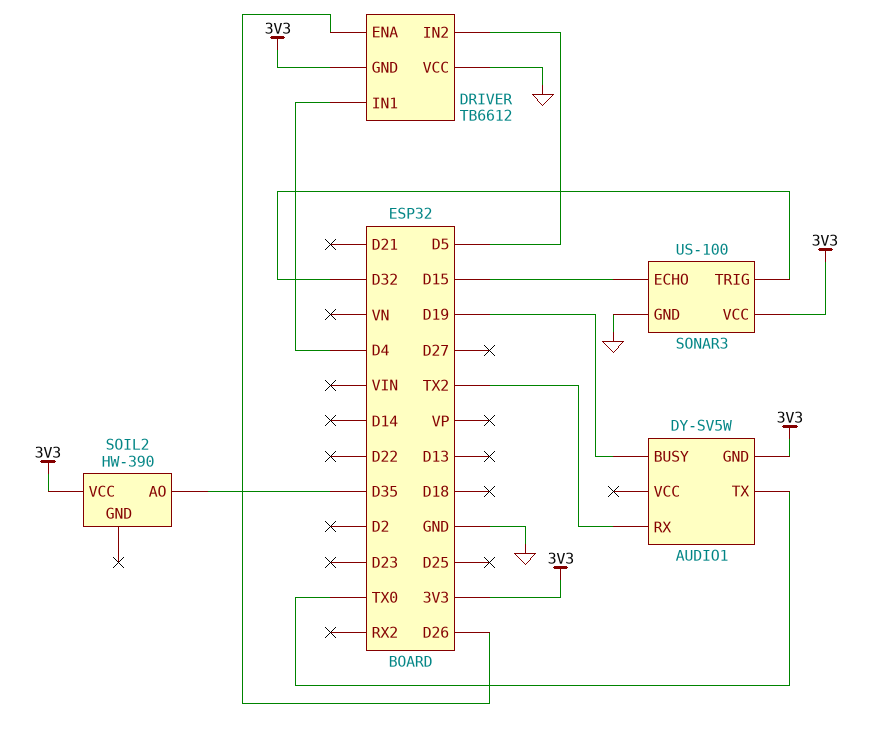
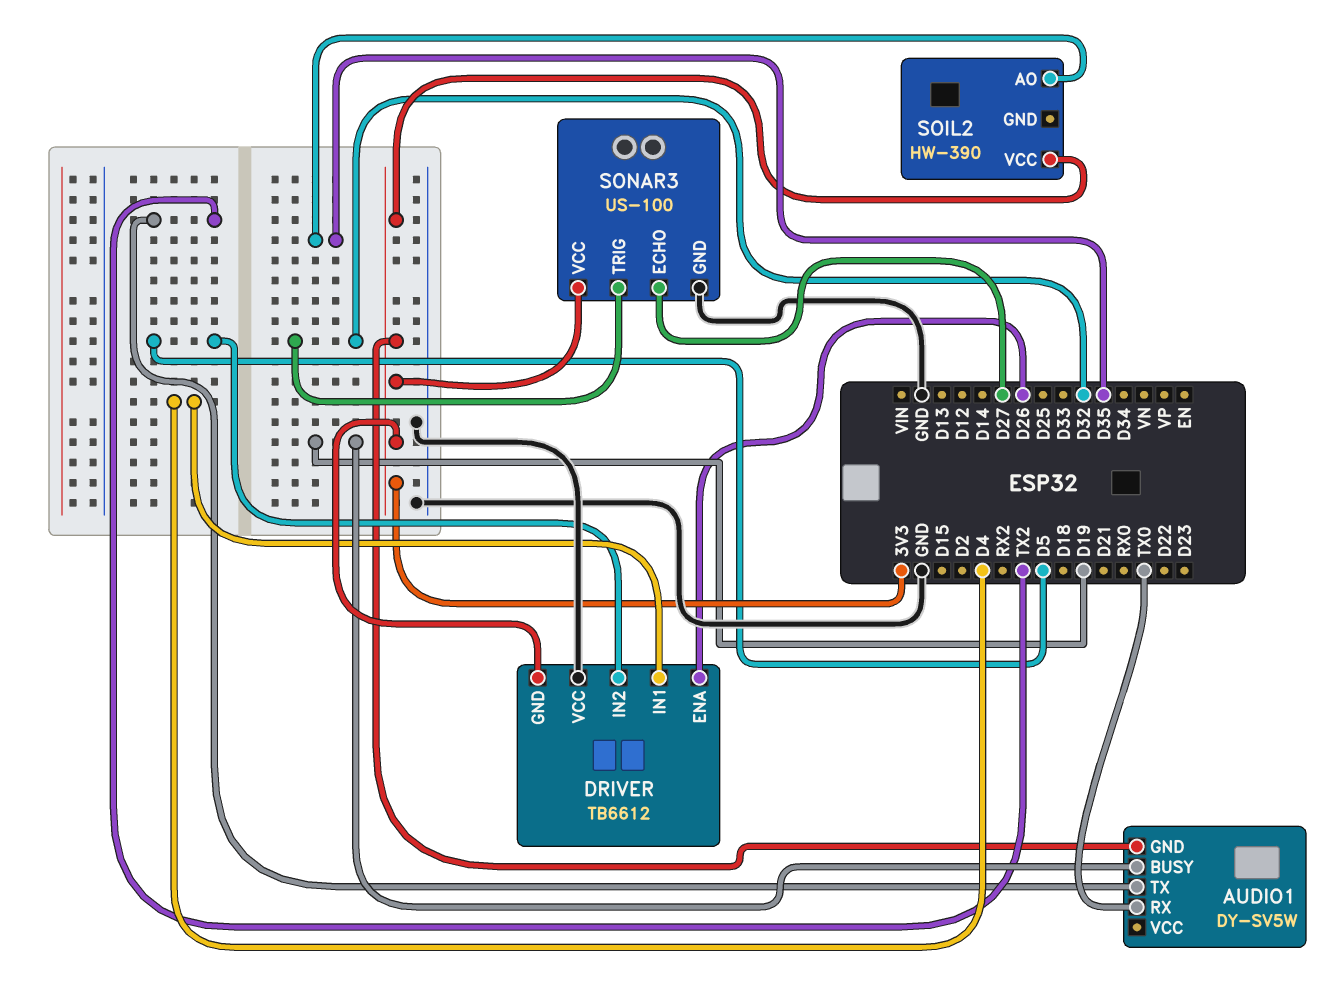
AUDIO1 pin RX: TX2 -> TX0
AUDIO1 pin TX: TX0 -> TX2
SONAR3 pin ECHO: D15 -> D27

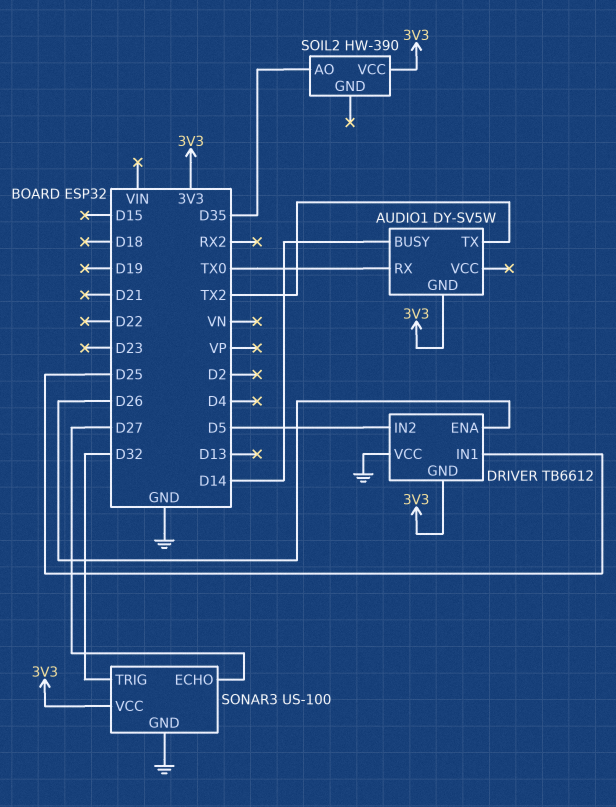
AUDIO1 pin BUSY: D19 -> D14
DRIVER pin IN1: D4 -> D25

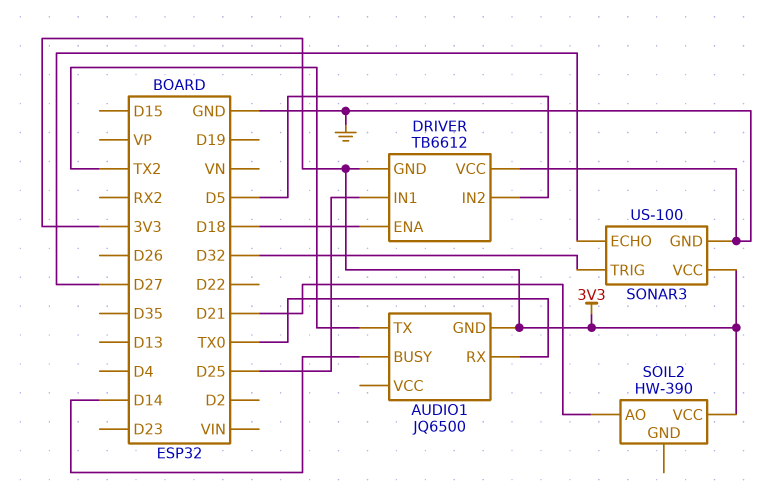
AUDIO1: DY-SV5W -> JQ6500
DRIVER pin ENA: D26 -> D18
SOIL2 pin AO: D35 -> D21

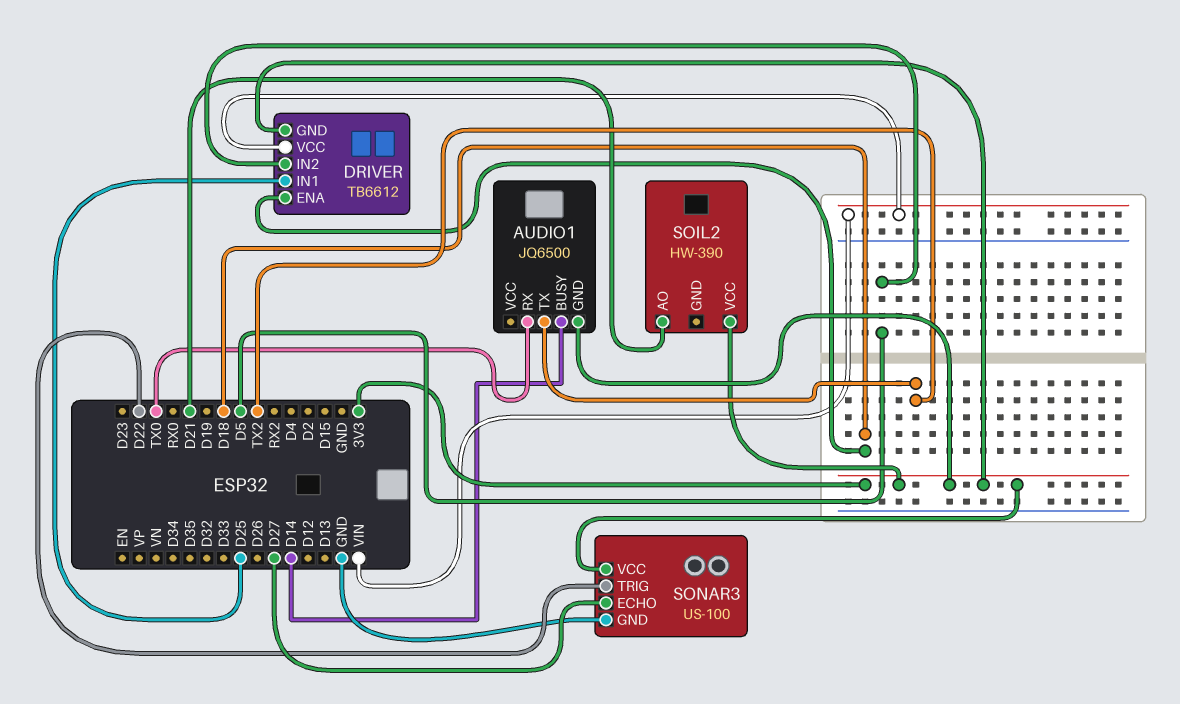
DRIVER pin VCC: GND -> VIN
SONAR3 pin TRIG: D32 -> D22

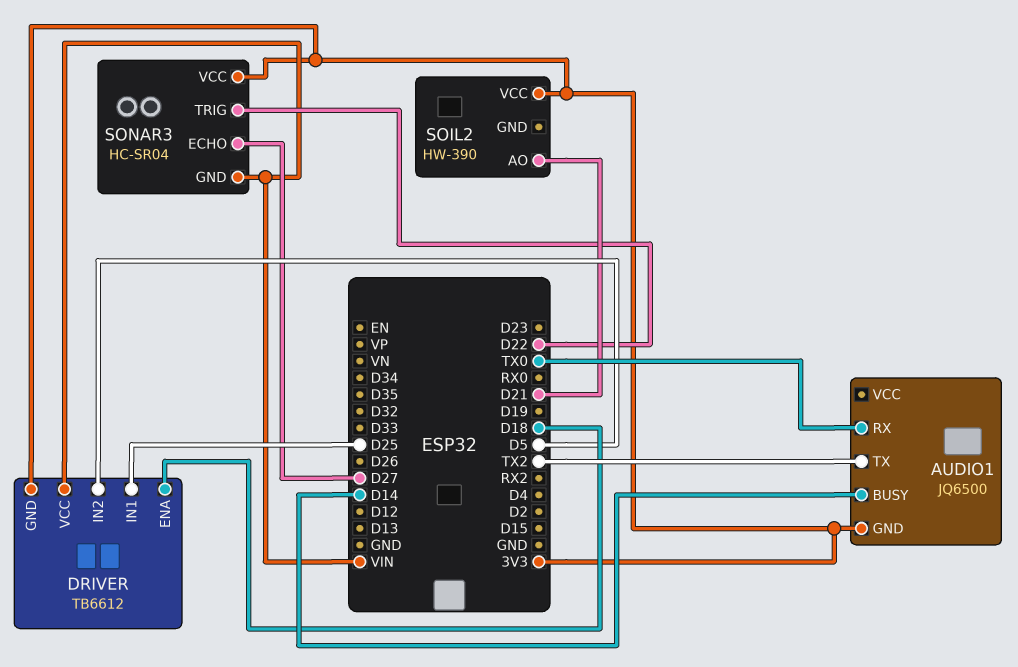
SONAR3: US-100 -> HC-SR04
SONAR3 pin GND: GND -> VIN

